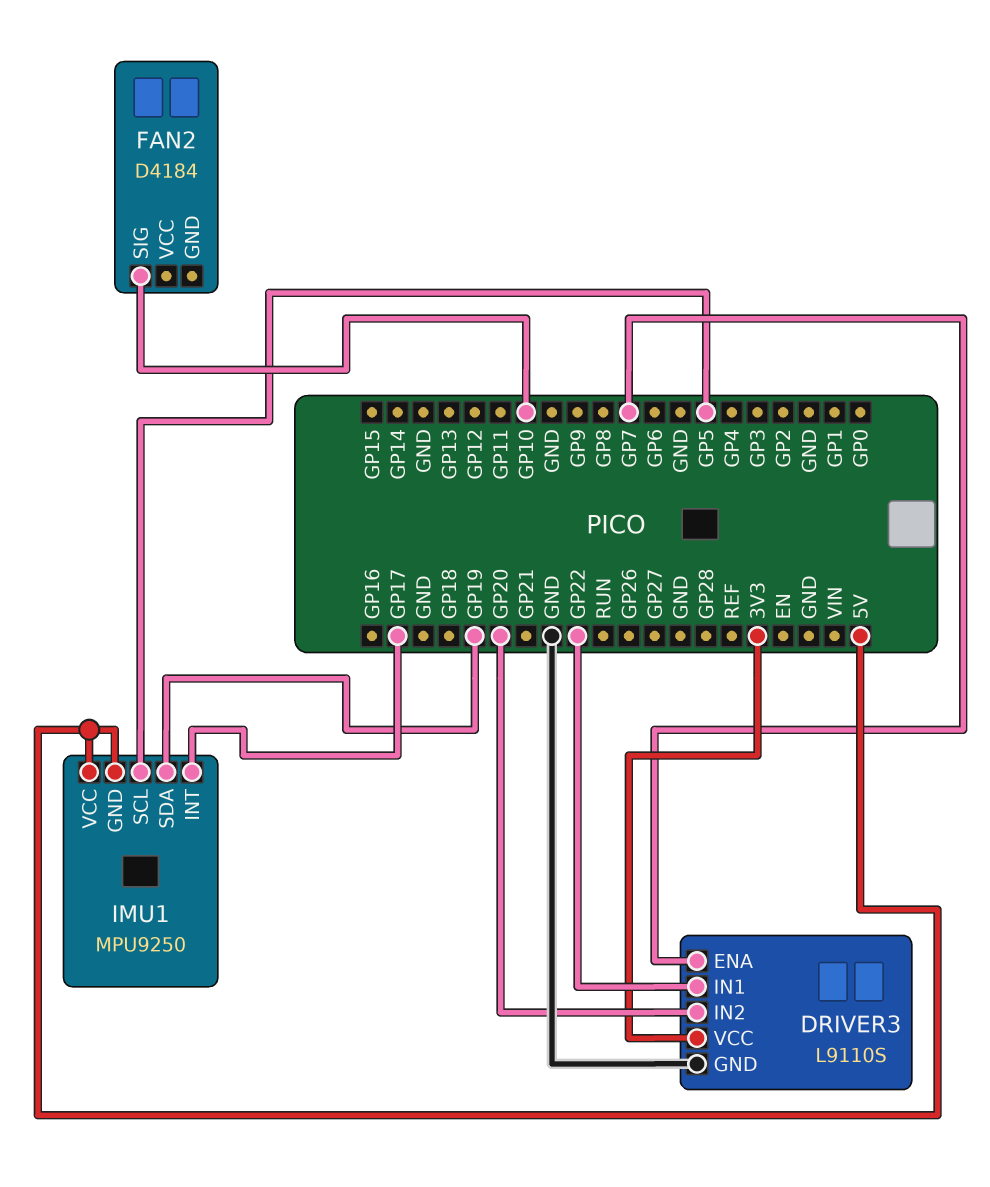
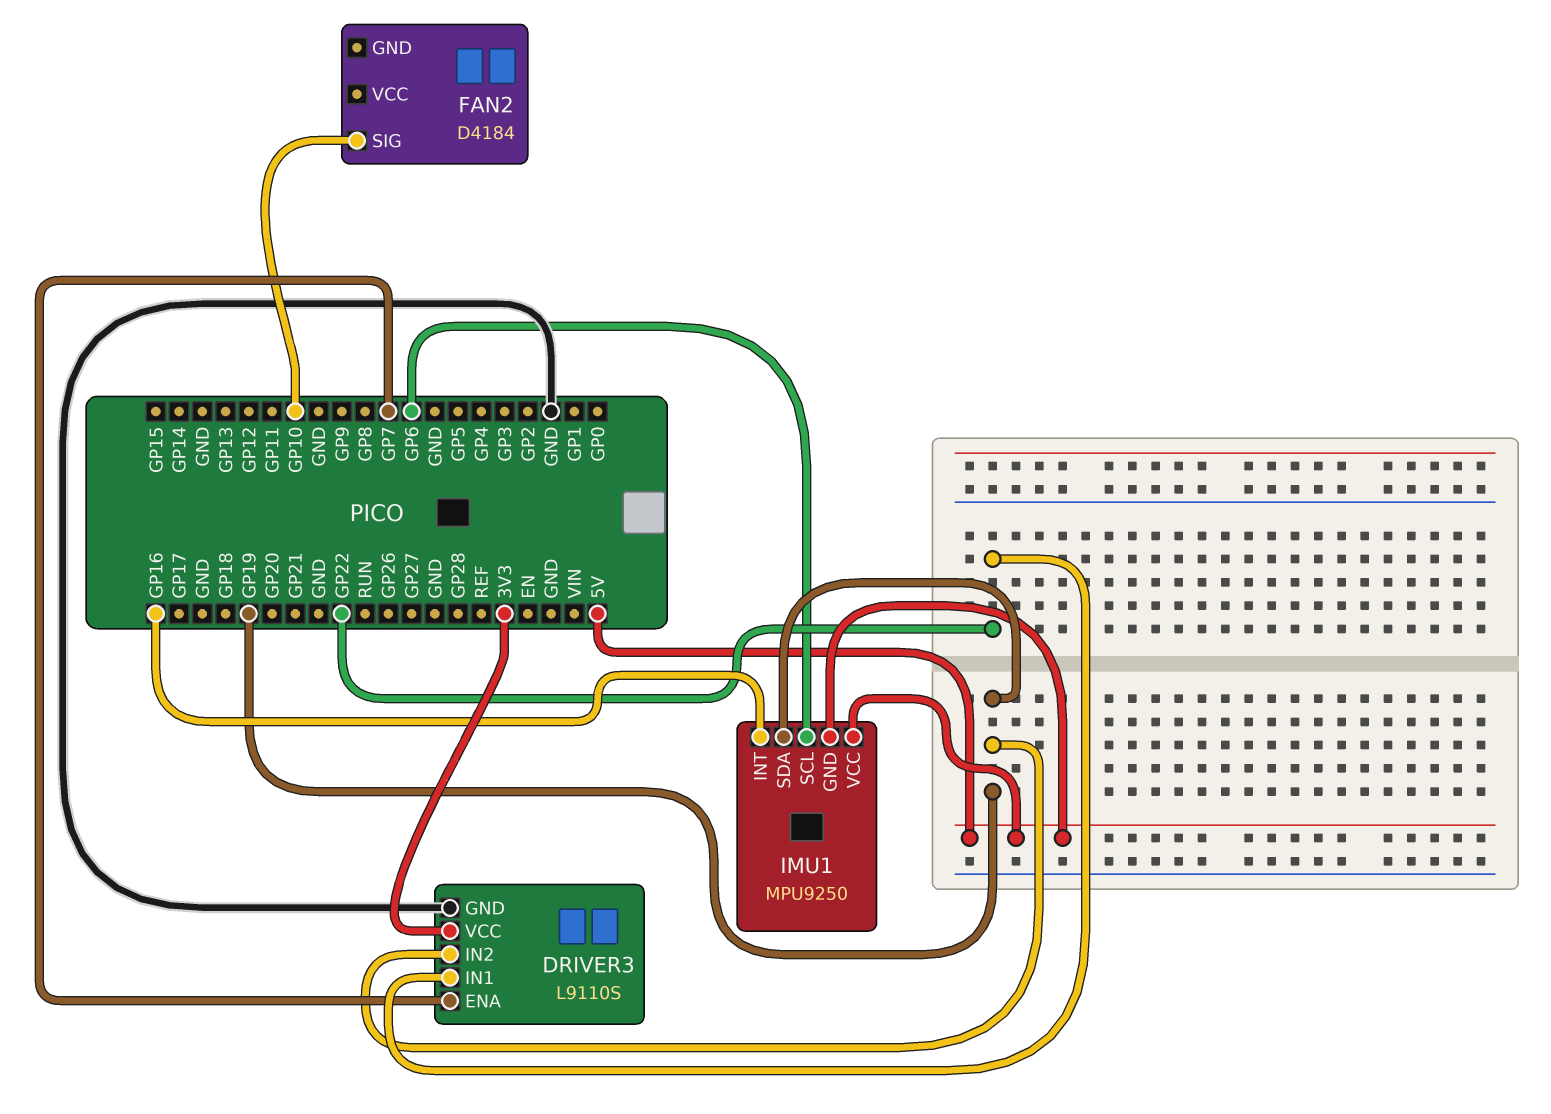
DRIVER3 pin IN2: GP20 -> GP19
IMU1 pin INT: GP17 -> GP16
IMU1 pin SCL: GP5 -> GP6

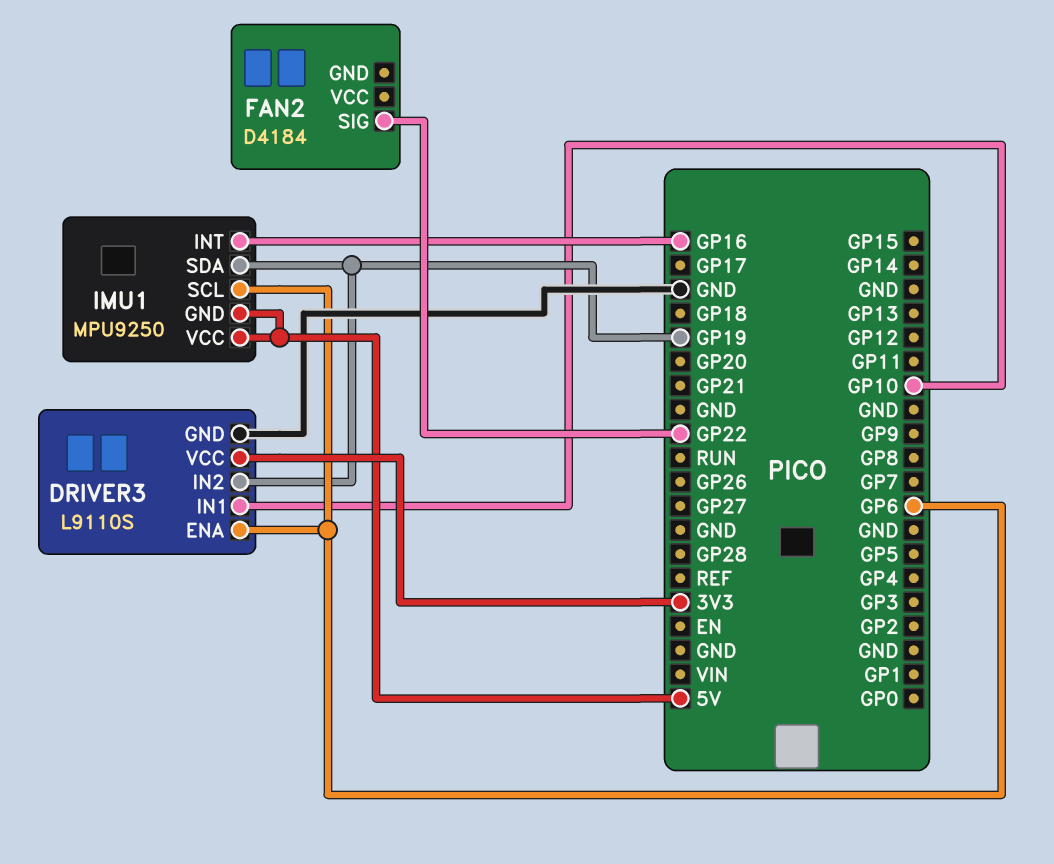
DRIVER3 pin ENA: GP7 -> GP6
DRIVER3 pin IN1: GP22 -> GP10
FAN2 pin SIG: GP10 -> GP22

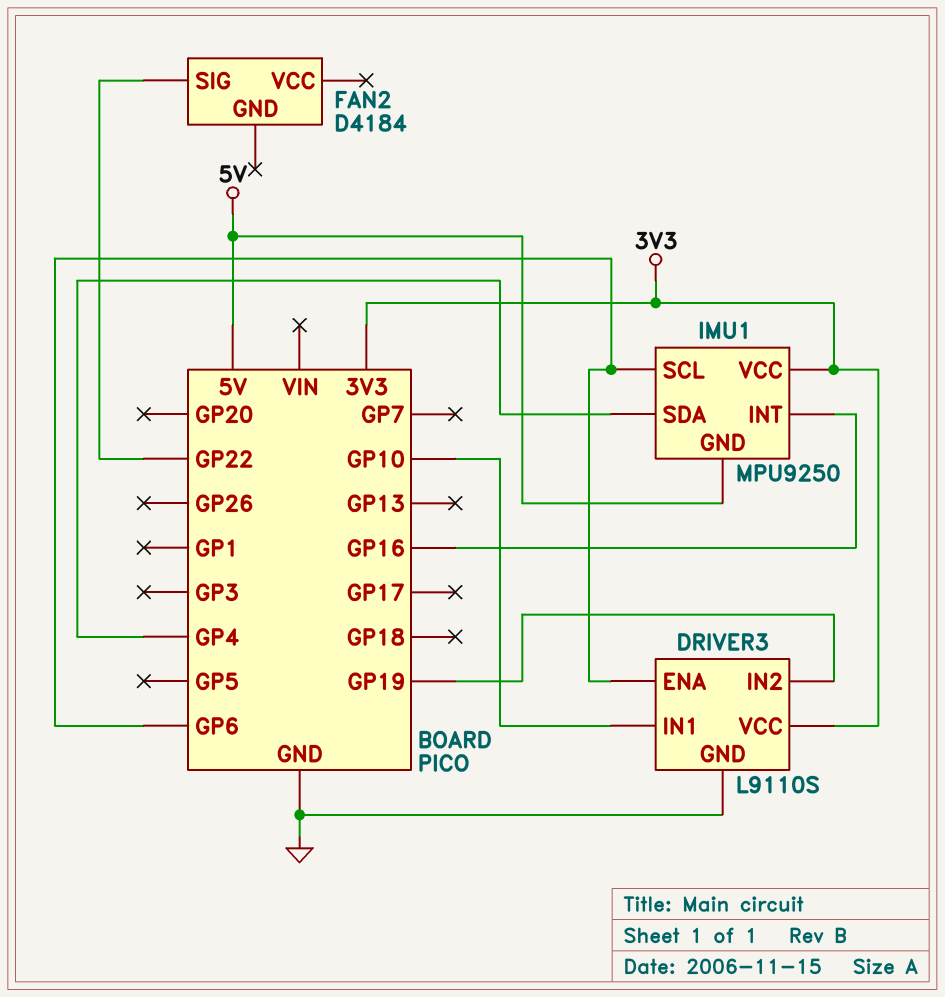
IMU1 pin SDA: GP19 -> GP4
IMU1 pin VCC: 5V -> 3V3

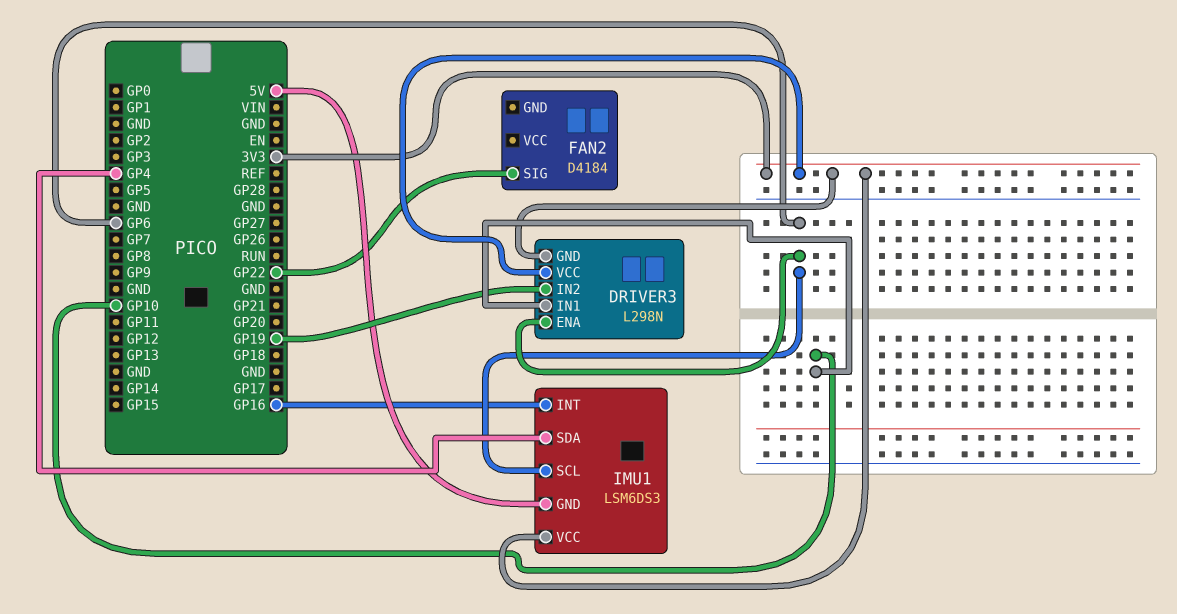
DRIVER3: L9110S -> L298N
DRIVER3 pin GND: GND -> 3V3
IMU1: MPU9250 -> LSM6DS3

